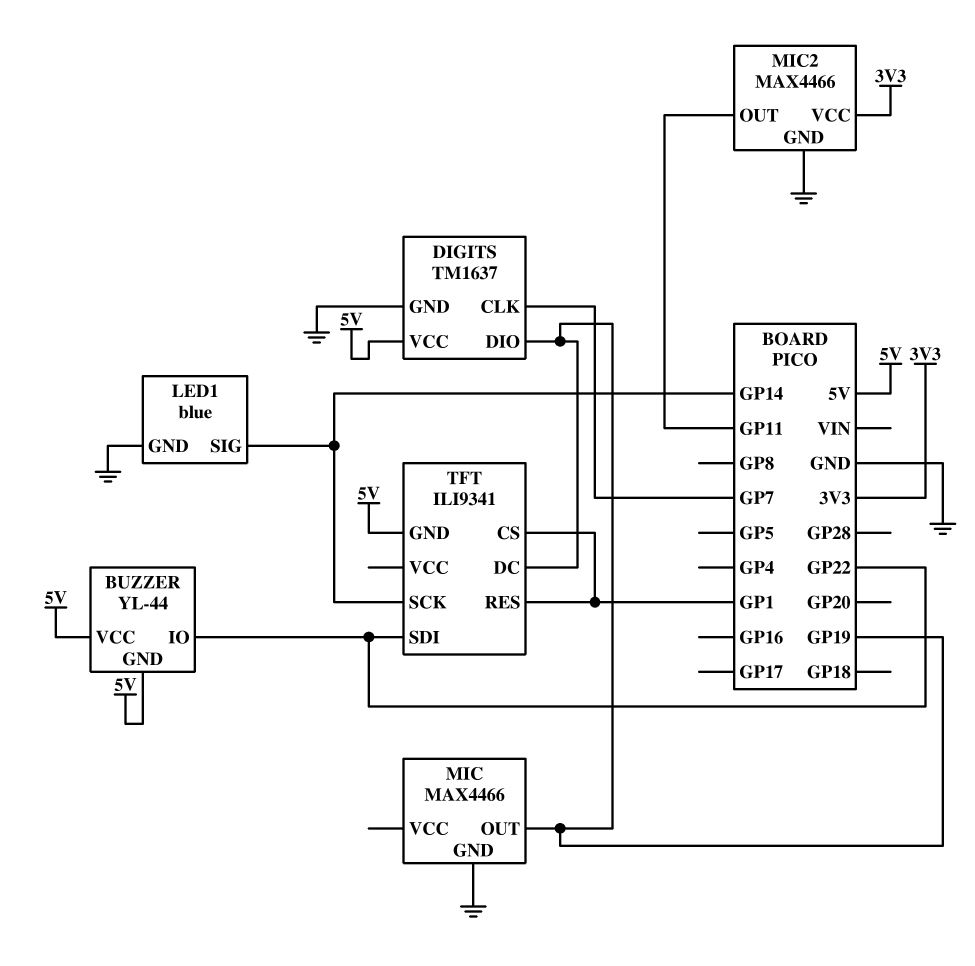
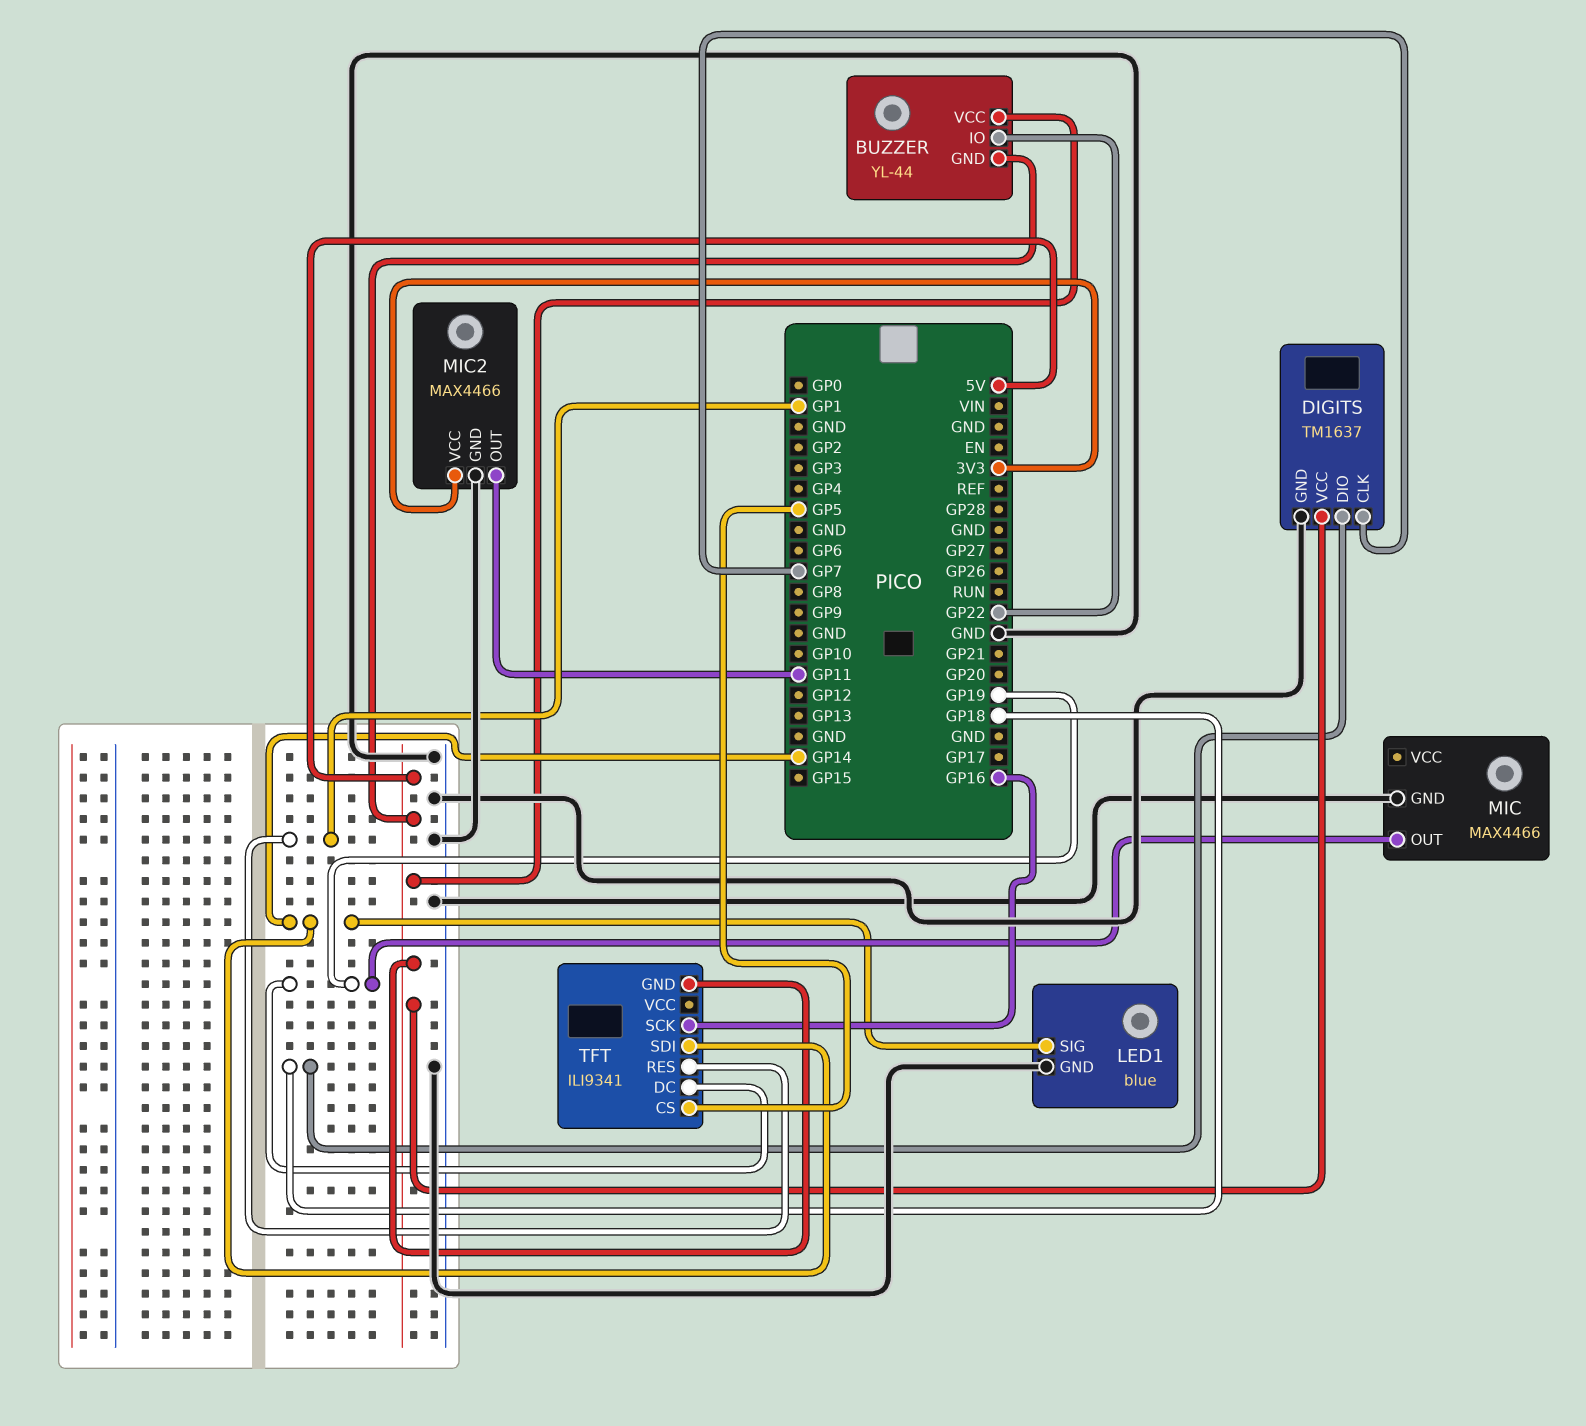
DIGITS pin DIO: GP19 -> GP18
TFT pin CS: GP1 -> GP5
TFT pin SCK: GP14 -> GP16
TFT pin SDI: GP22 -> GP14

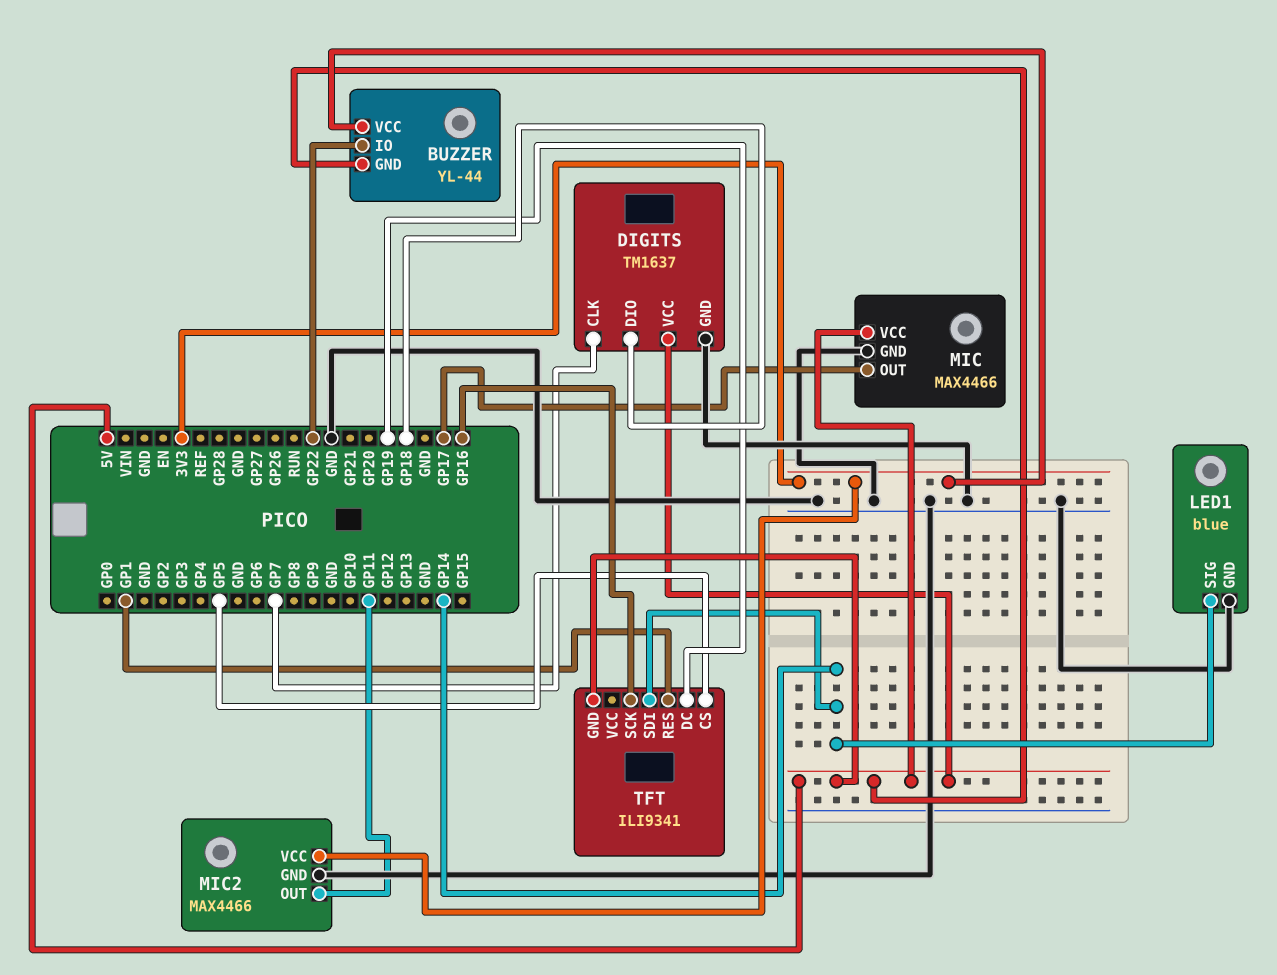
BUZZER pin VCC: 5V -> 3V3
MIC pin OUT: GP19 -> GP17
MIC pin VCC: none -> 5V

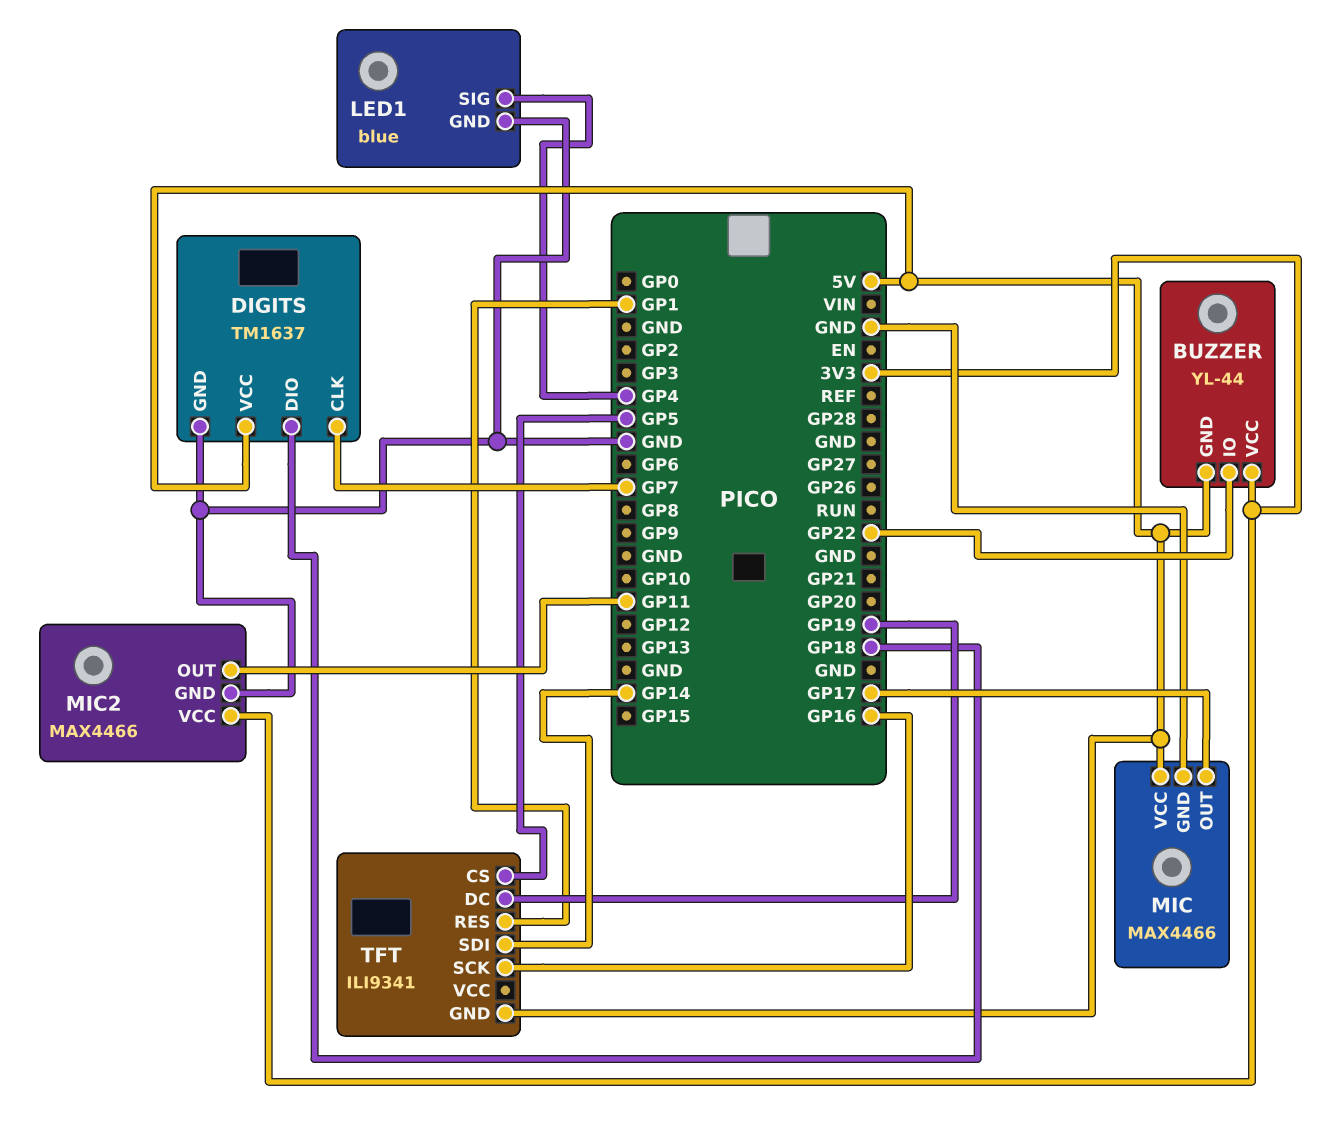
LED1 pin SIG: GP14 -> GP4

